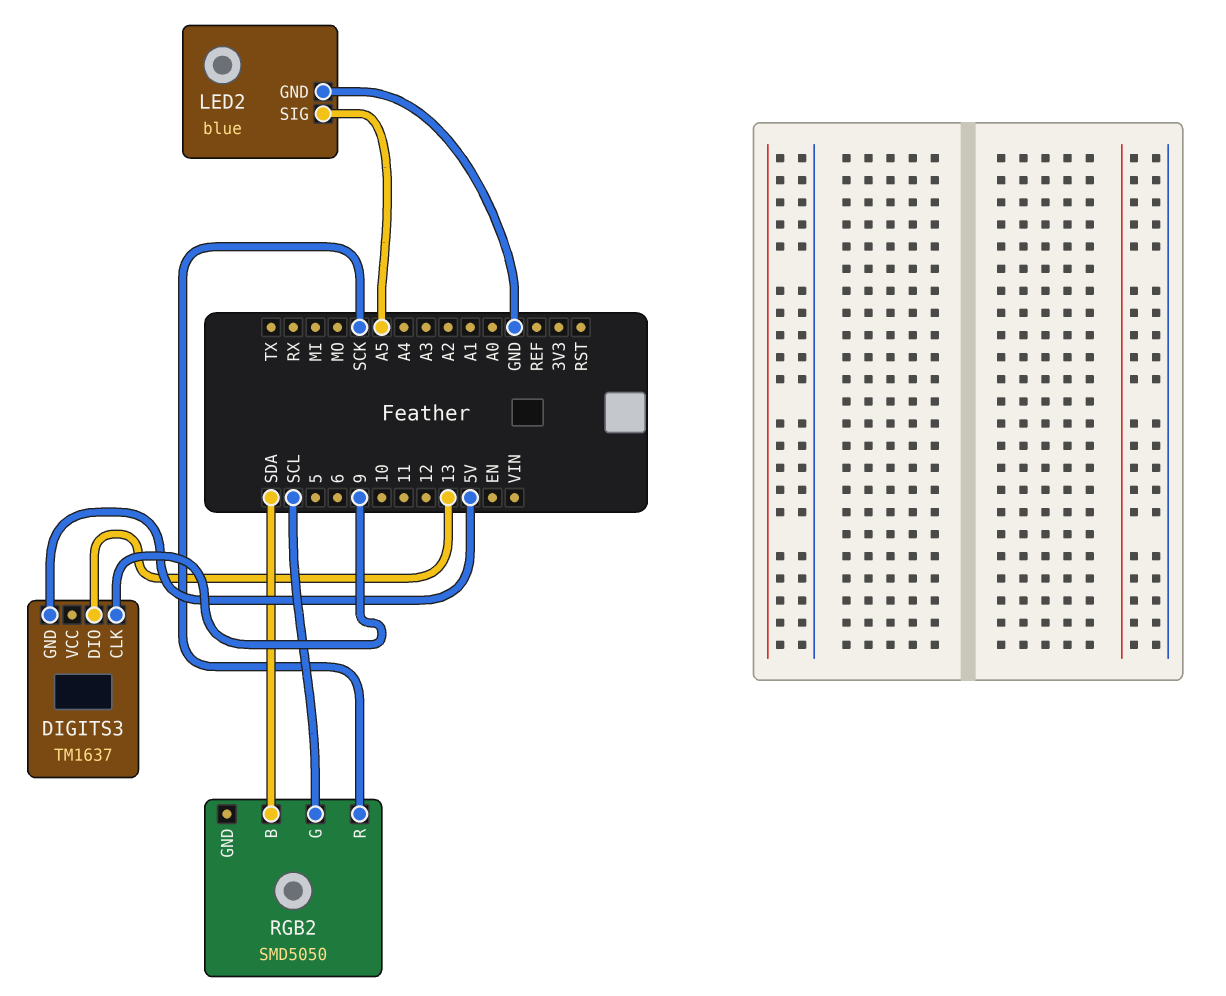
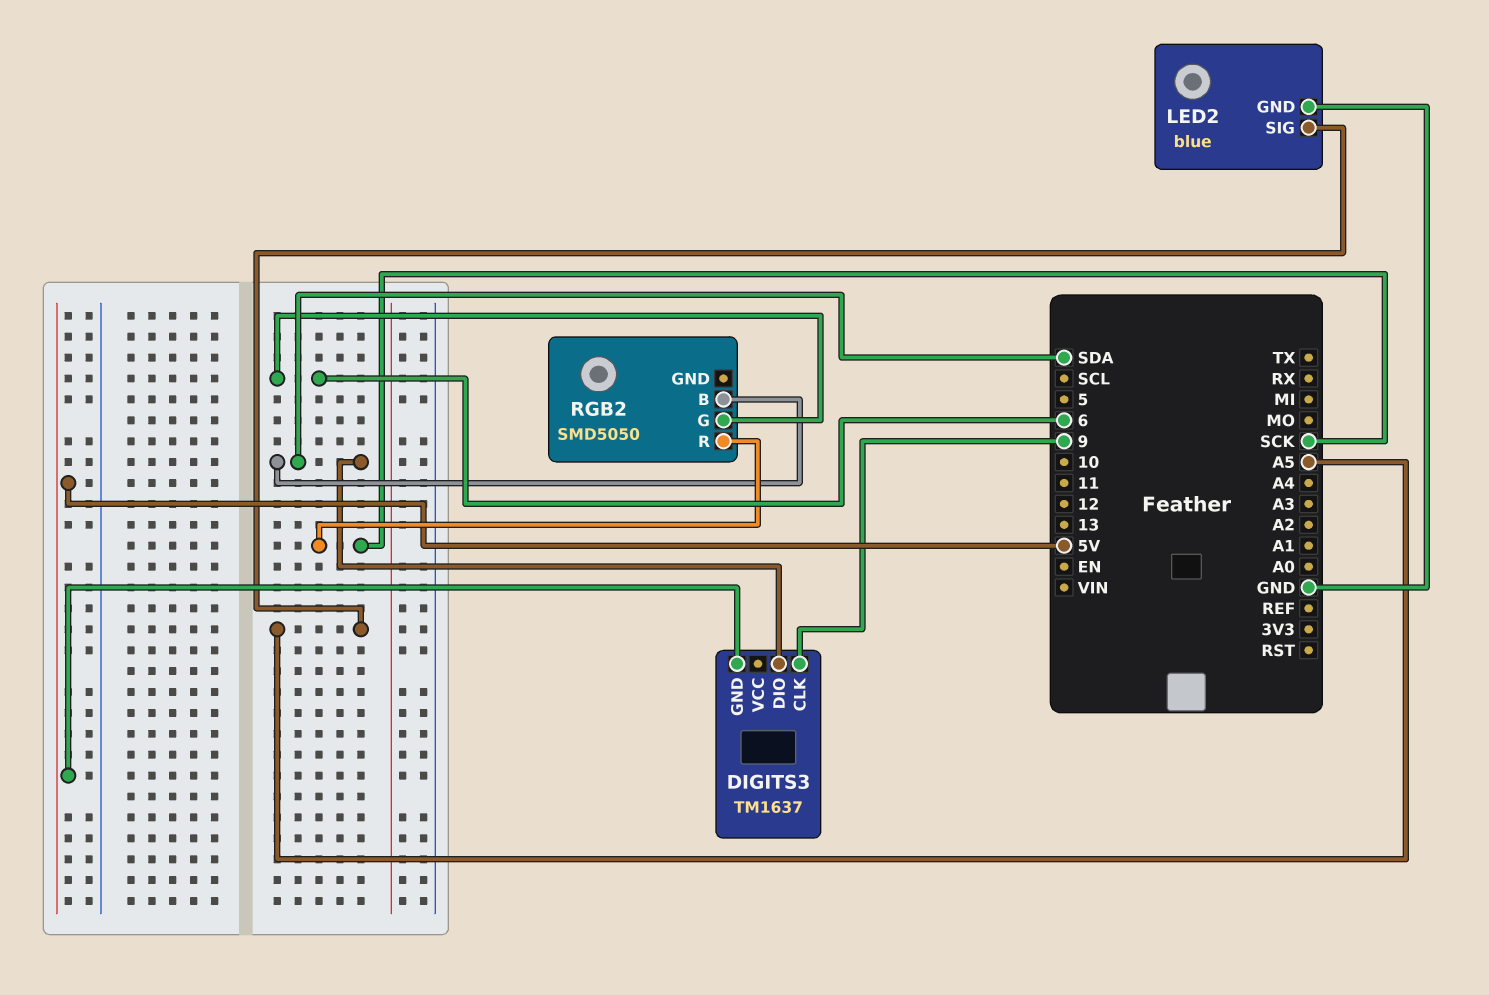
DIGITS3 pin DIO: 13 -> SDA
RGB2 pin G: SCL -> 6

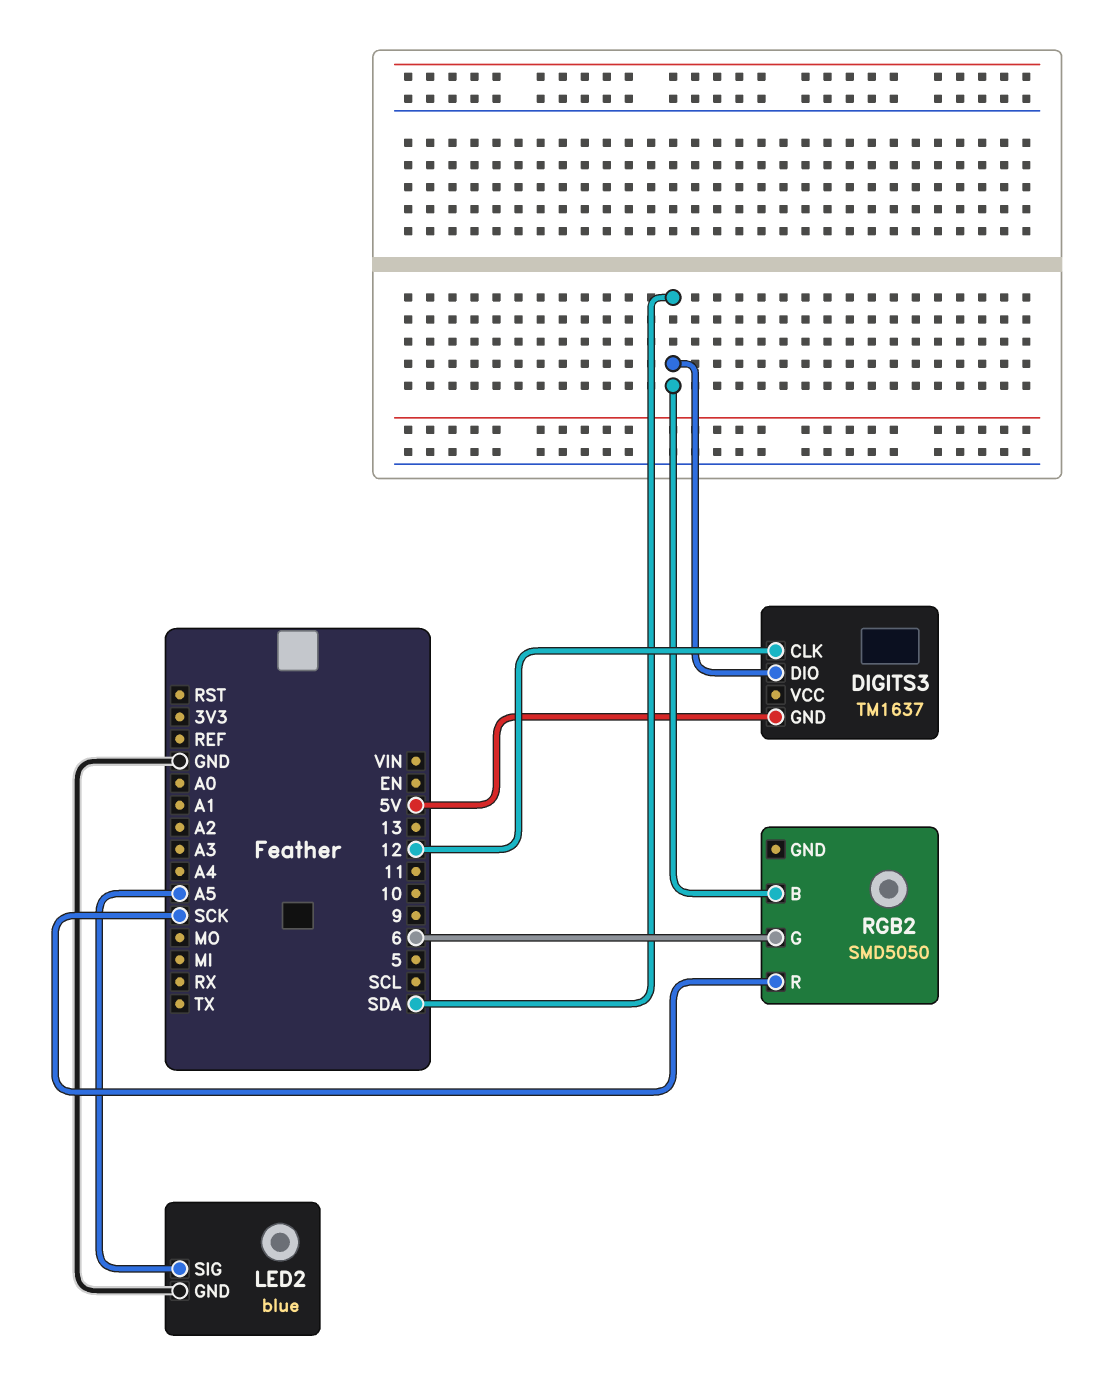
DIGITS3 pin CLK: 9 -> 12

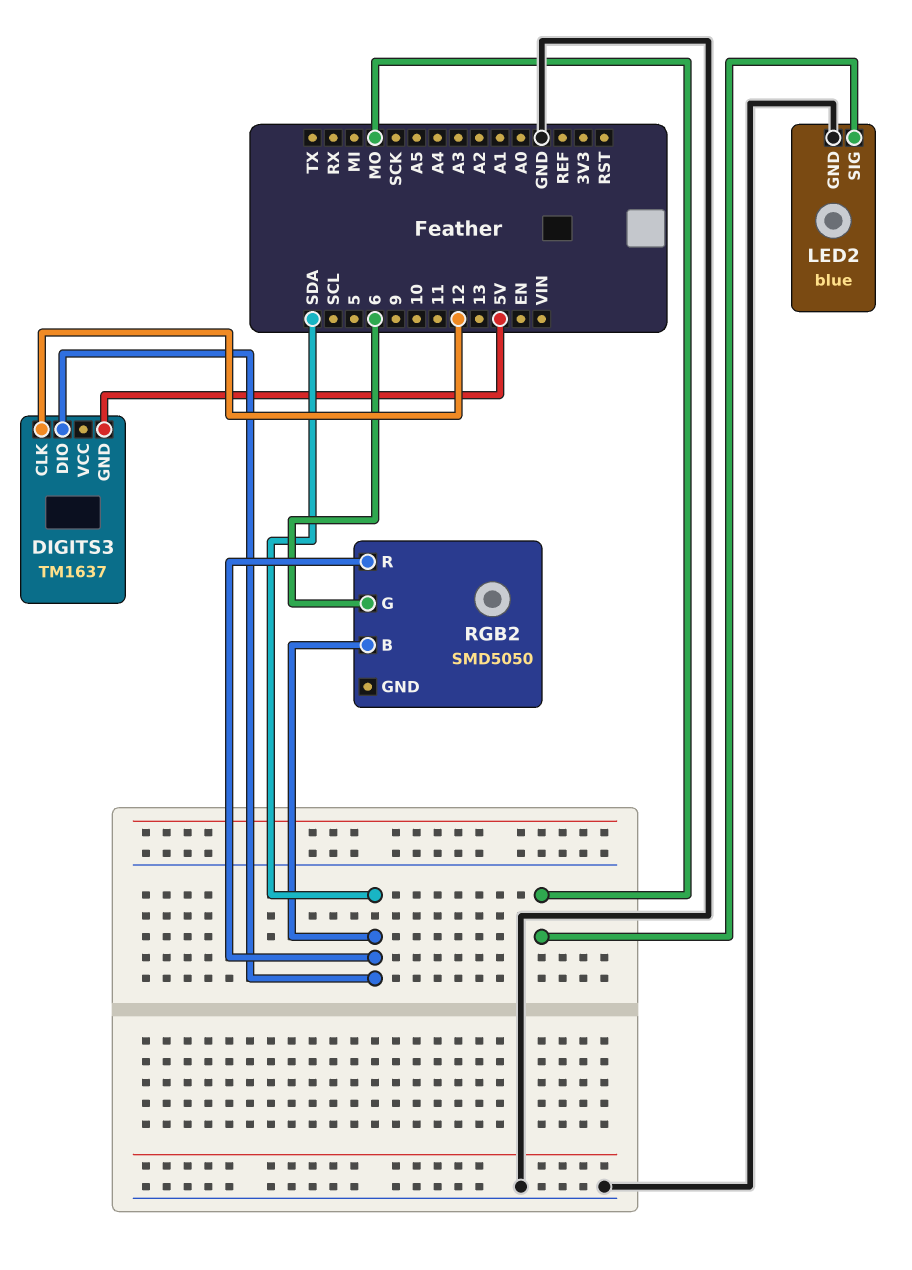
LED2 pin SIG: A5 -> MO
RGB2 pin R: SCK -> SDA

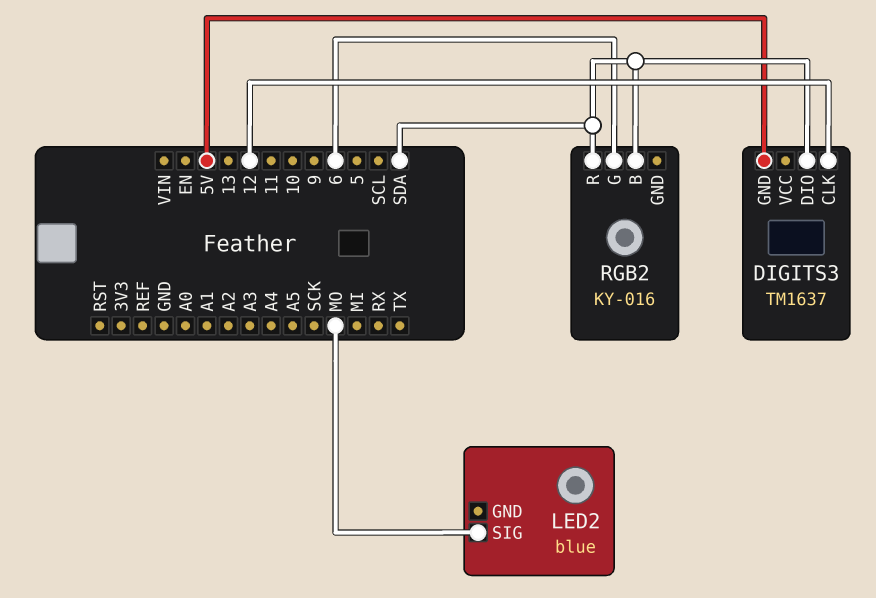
LED2 pin GND: GND -> none
RGB2: SMD5050 -> KY-016

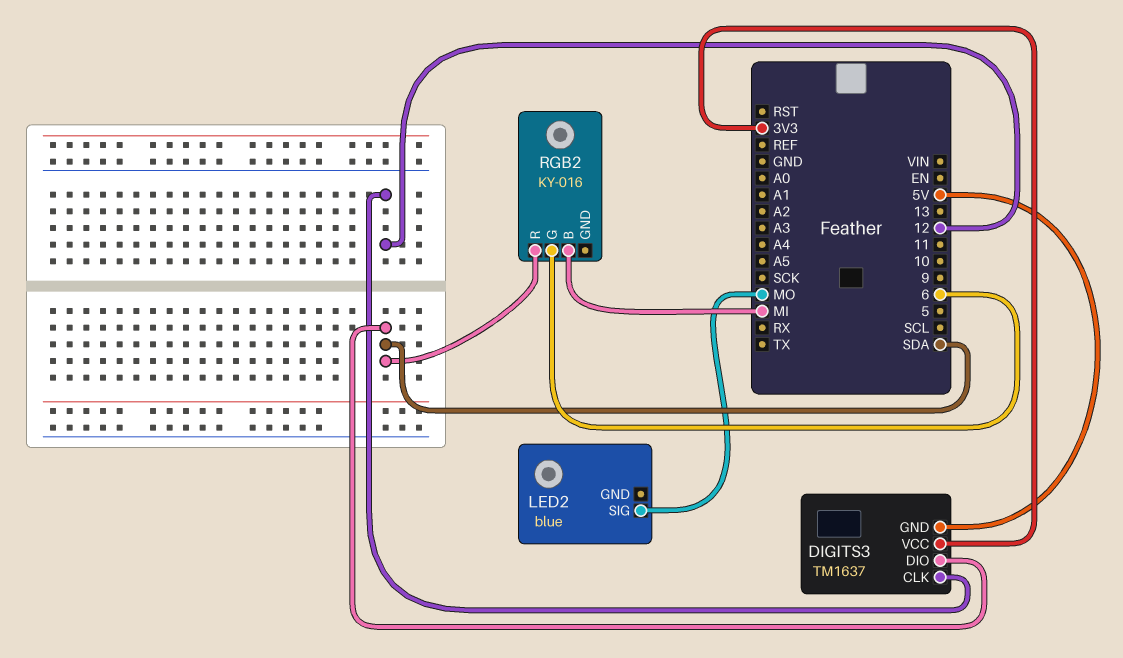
DIGITS3 pin VCC: none -> 3V3
RGB2 pin B: SDA -> MI

